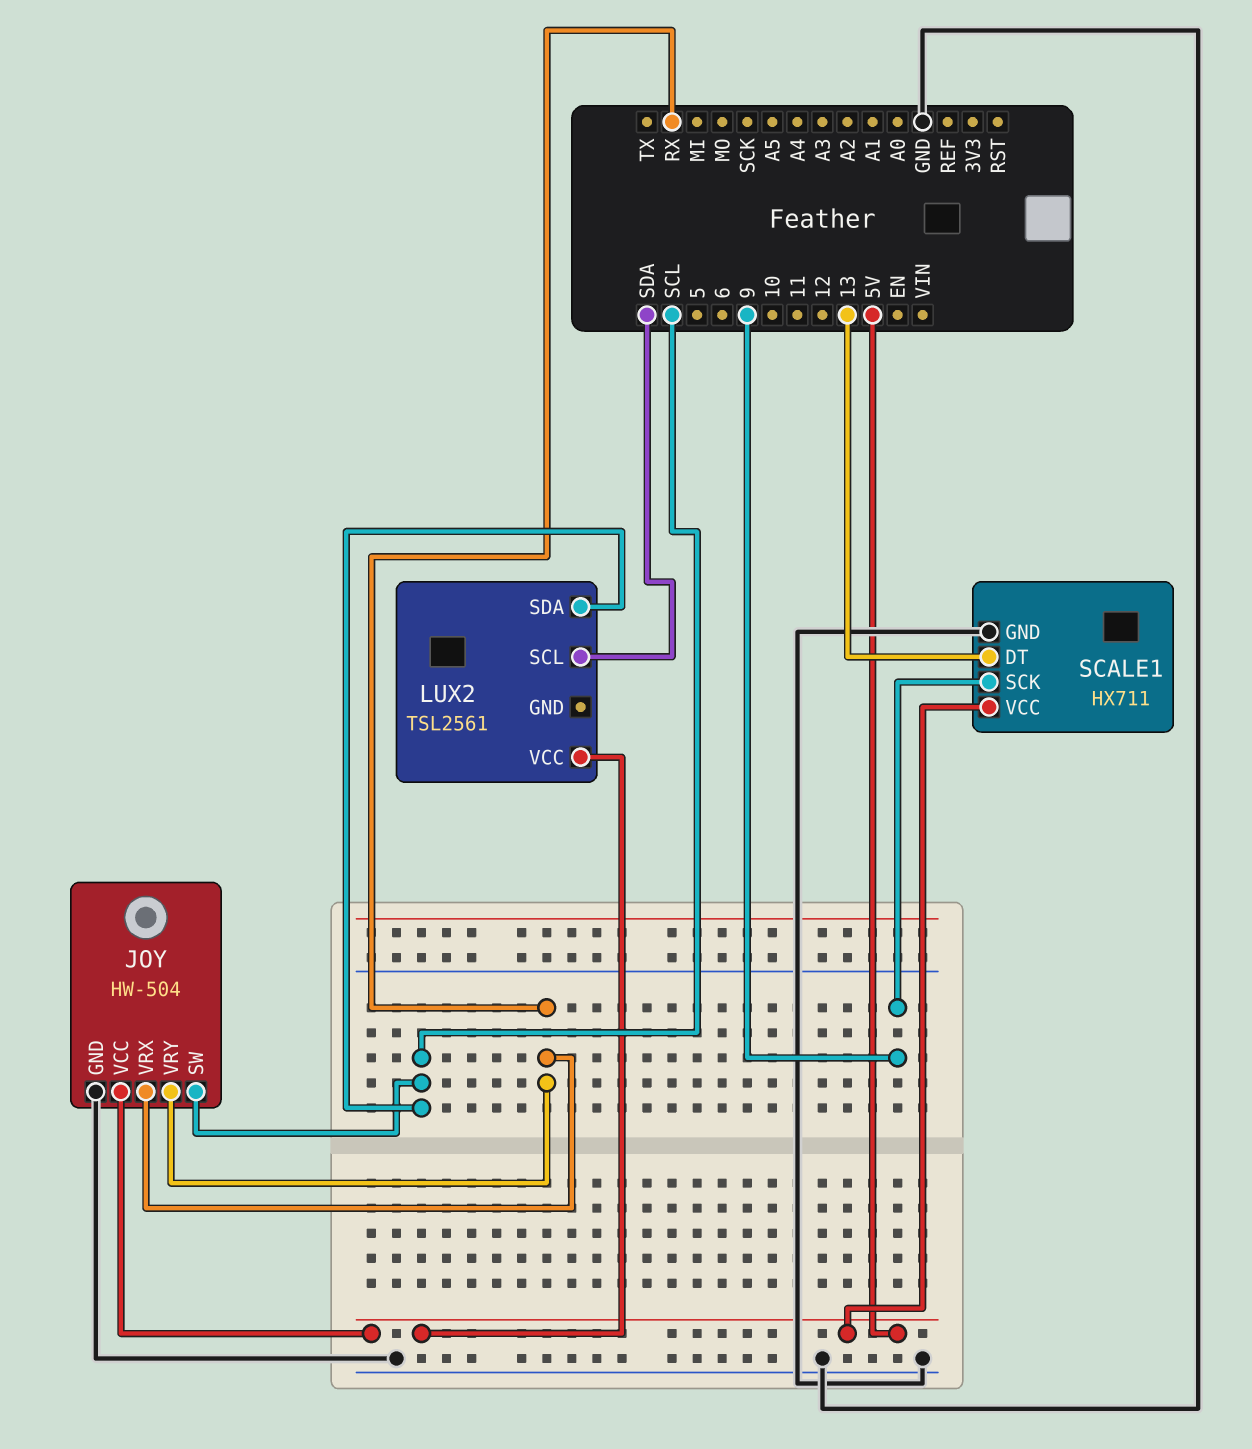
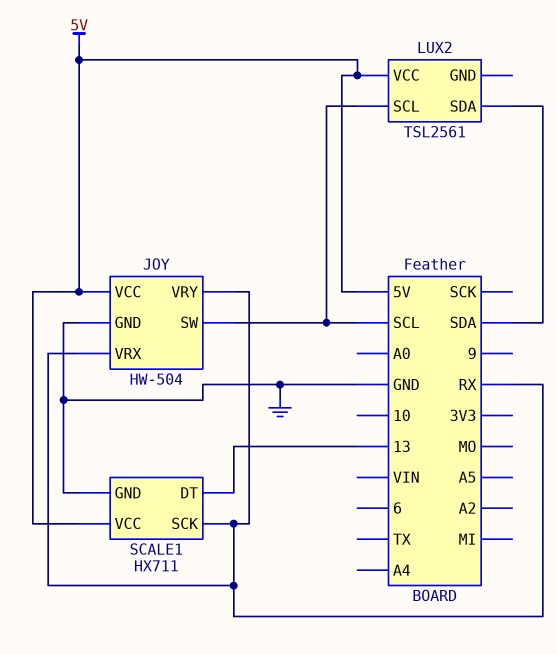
LUX2 pin SCL: SDA -> SCL
LUX2 pin SDA: SCL -> SDA
SCALE1 pin SCK: 9 -> RX

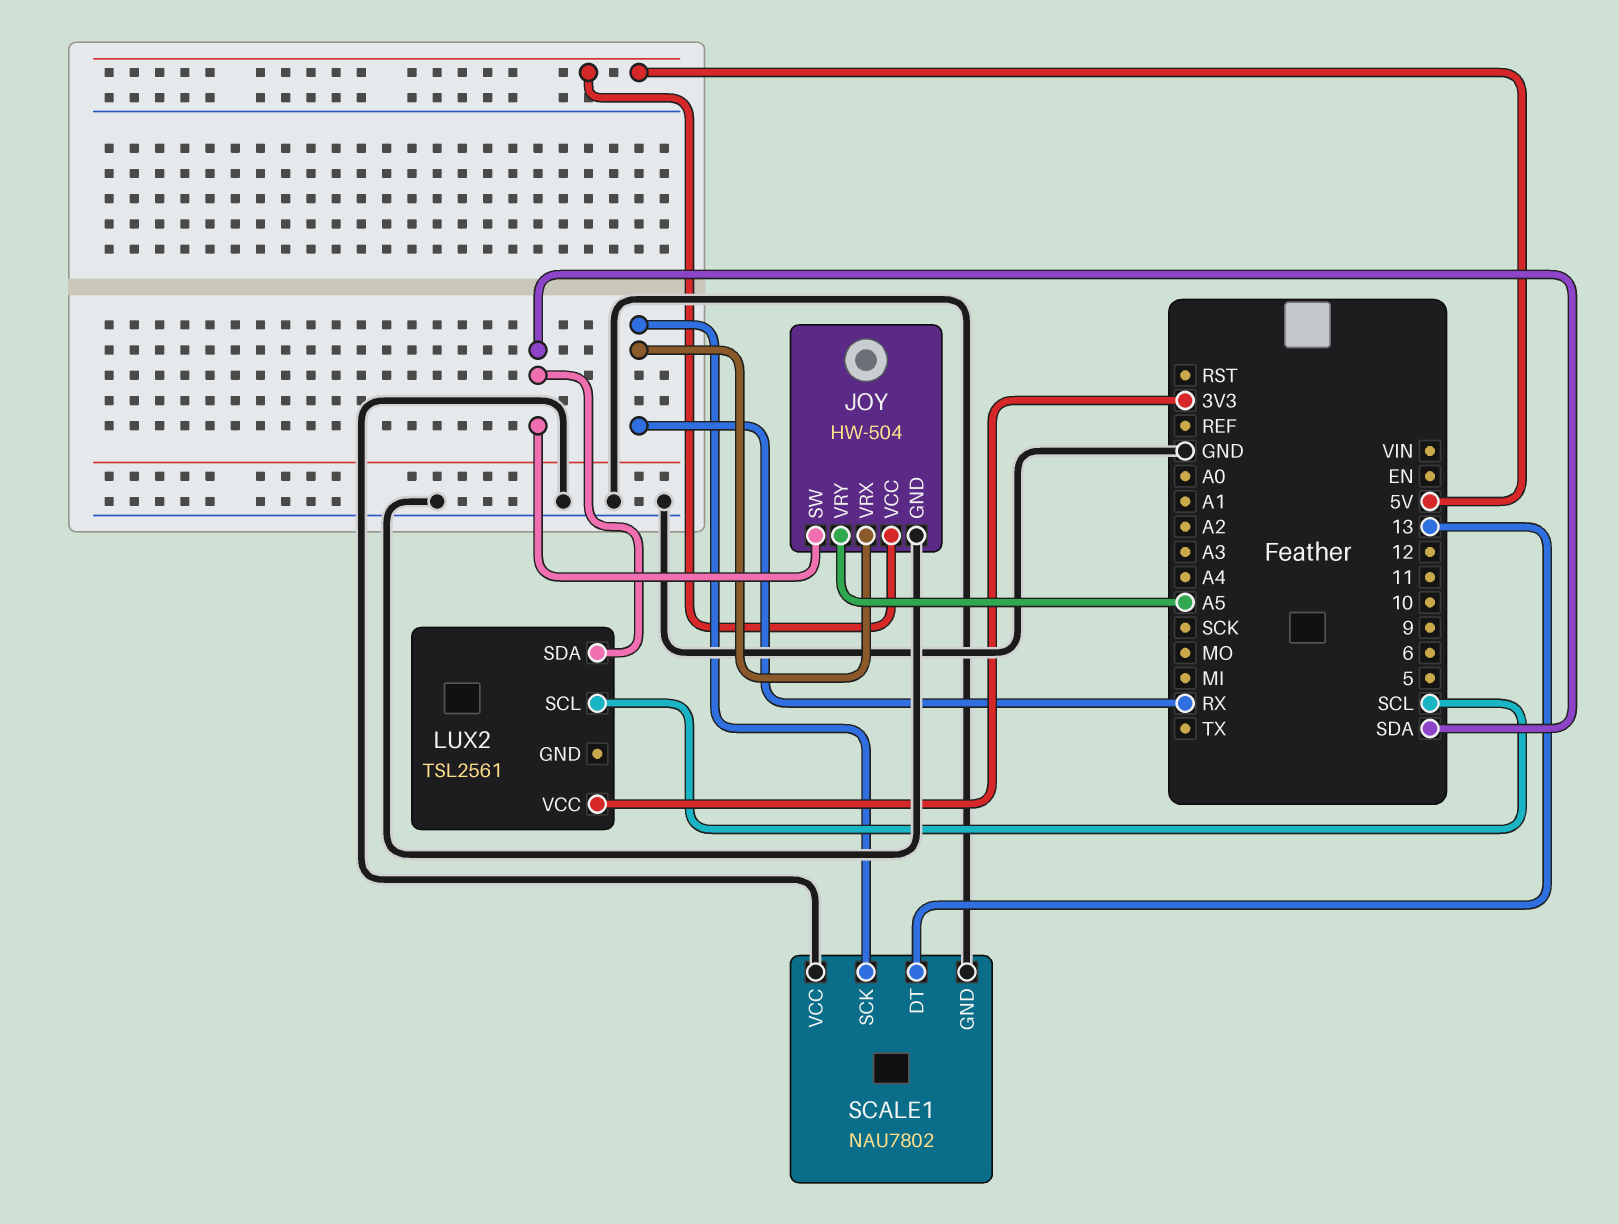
JOY pin SW: SCL -> SDA
JOY pin VRY: RX -> A5
LUX2 pin VCC: 5V -> 3V3
SCALE1: HX711 -> NAU7802
SCALE1 pin VCC: 5V -> GND

